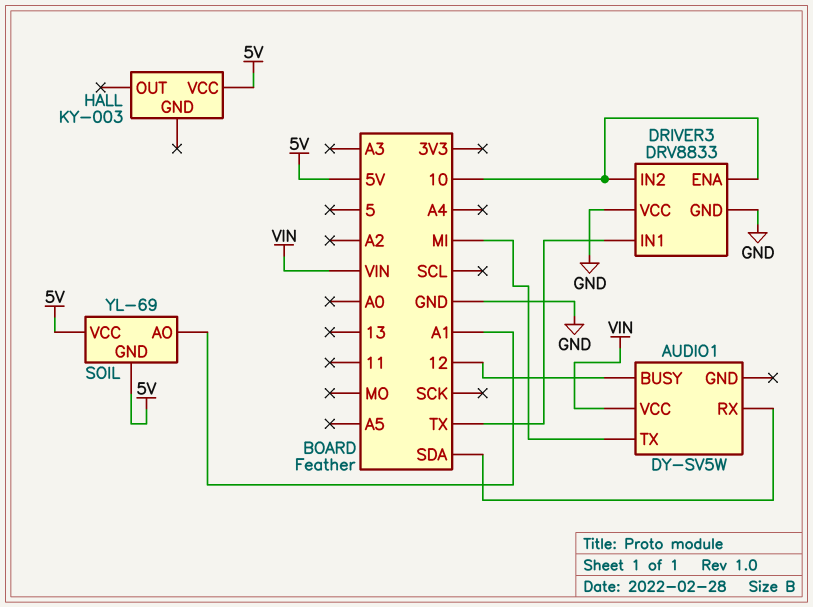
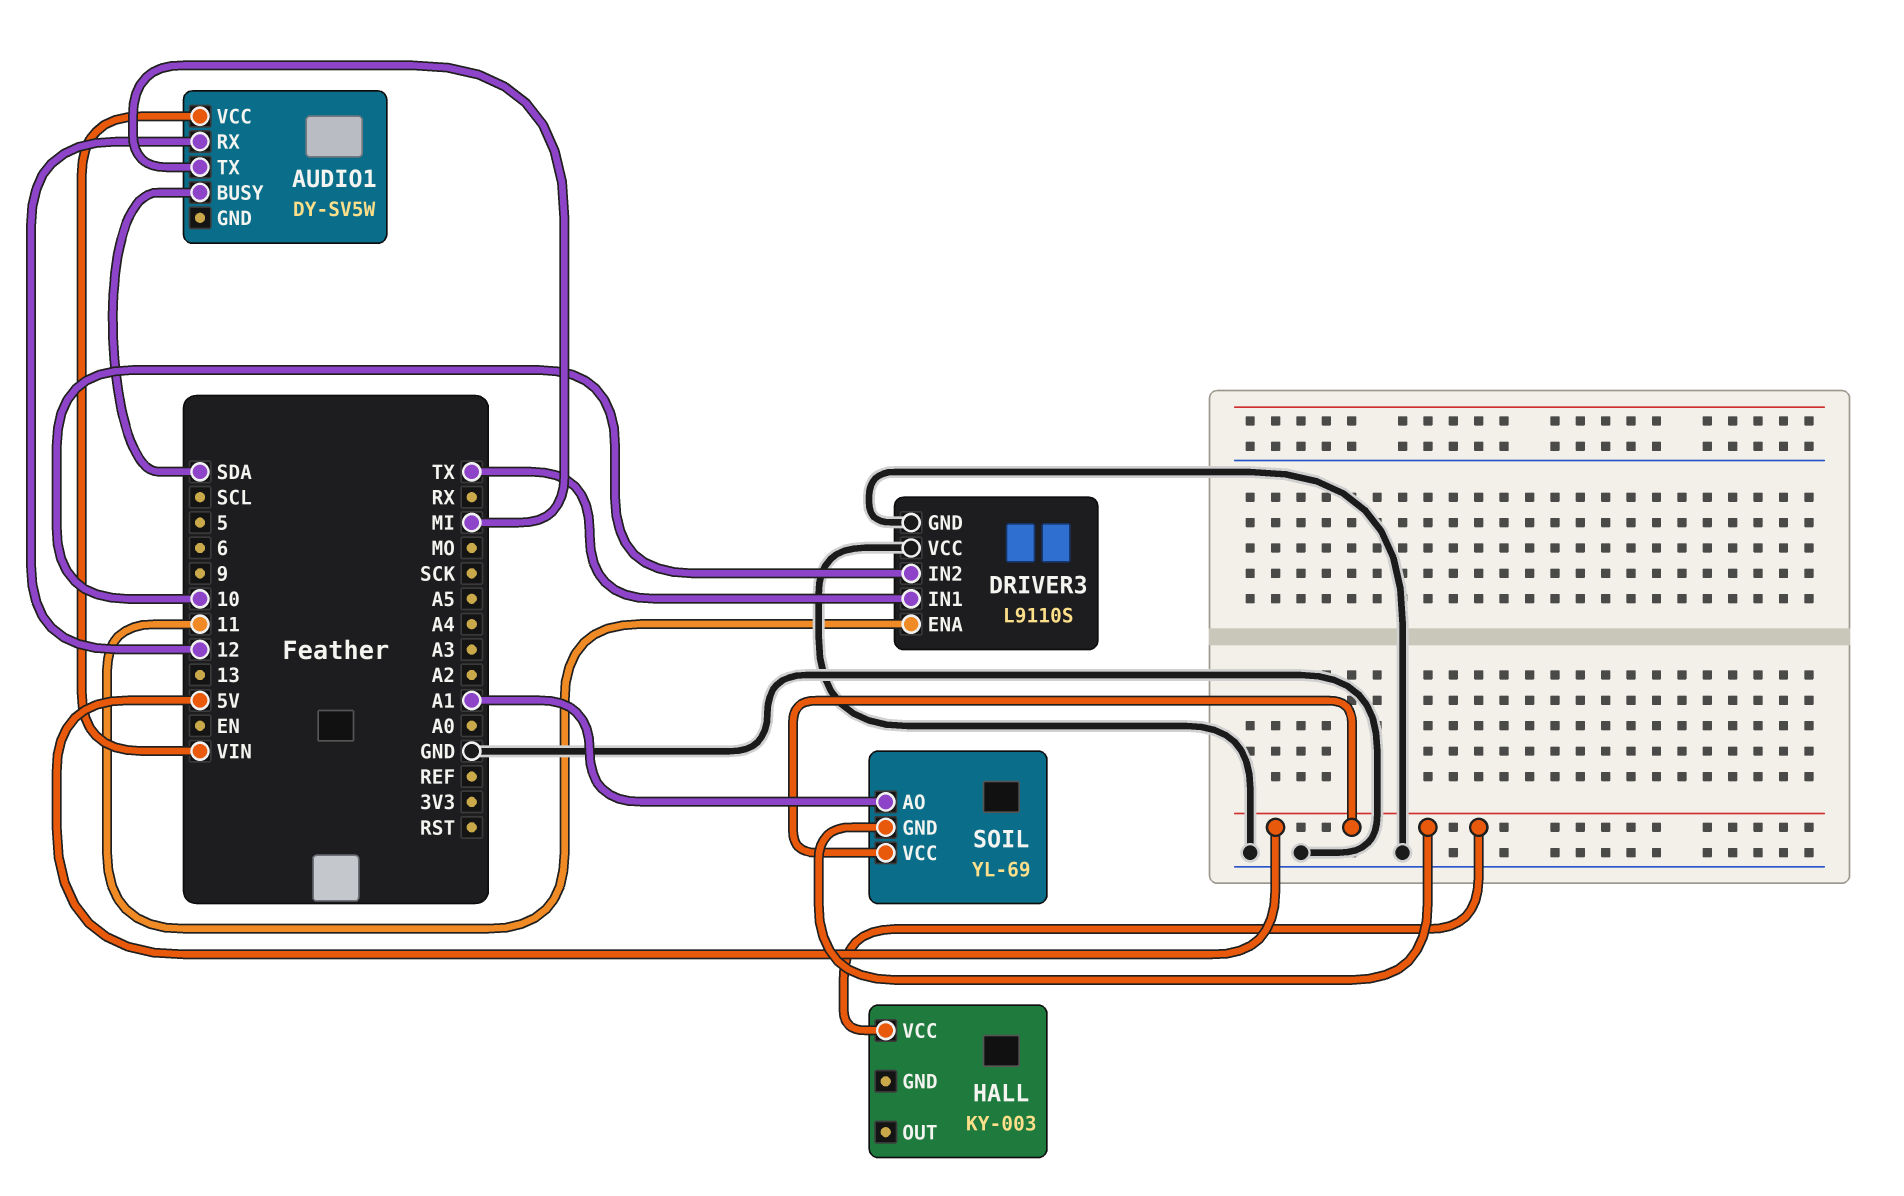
AUDIO1 pin BUSY: 12 -> SDA
AUDIO1 pin RX: SDA -> 12
DRIVER3: DRV8833 -> L9110S
DRIVER3 pin ENA: 10 -> 11

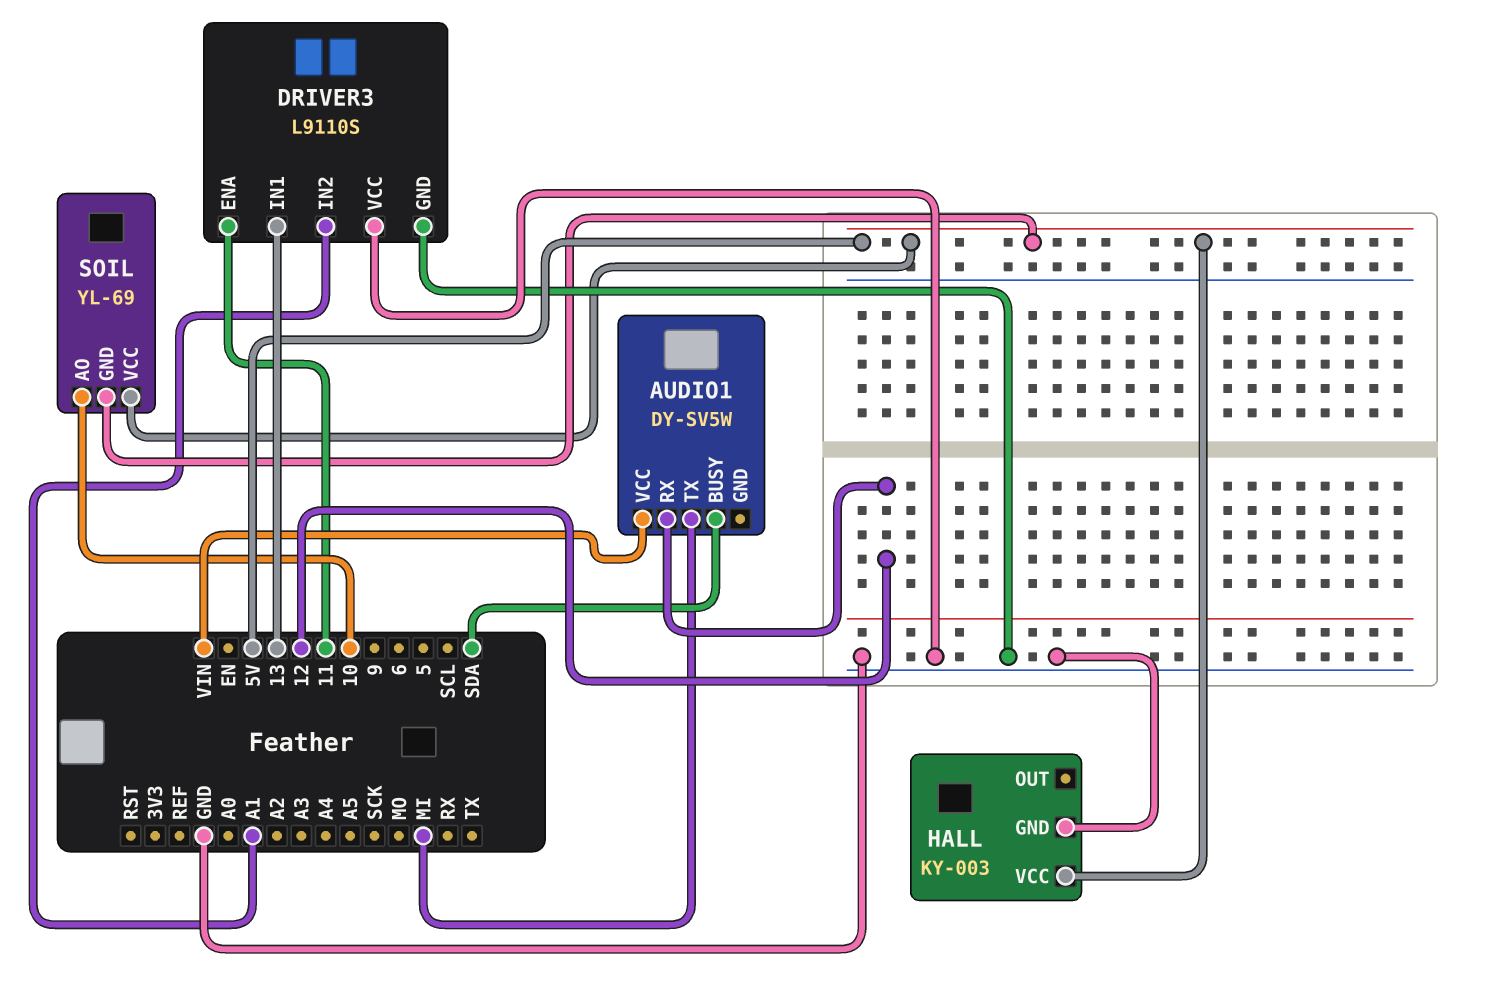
DRIVER3 pin IN1: TX -> 13
DRIVER3 pin IN2: 10 -> A1
HALL pin GND: none -> GND
SOIL pin AO: A1 -> 10

